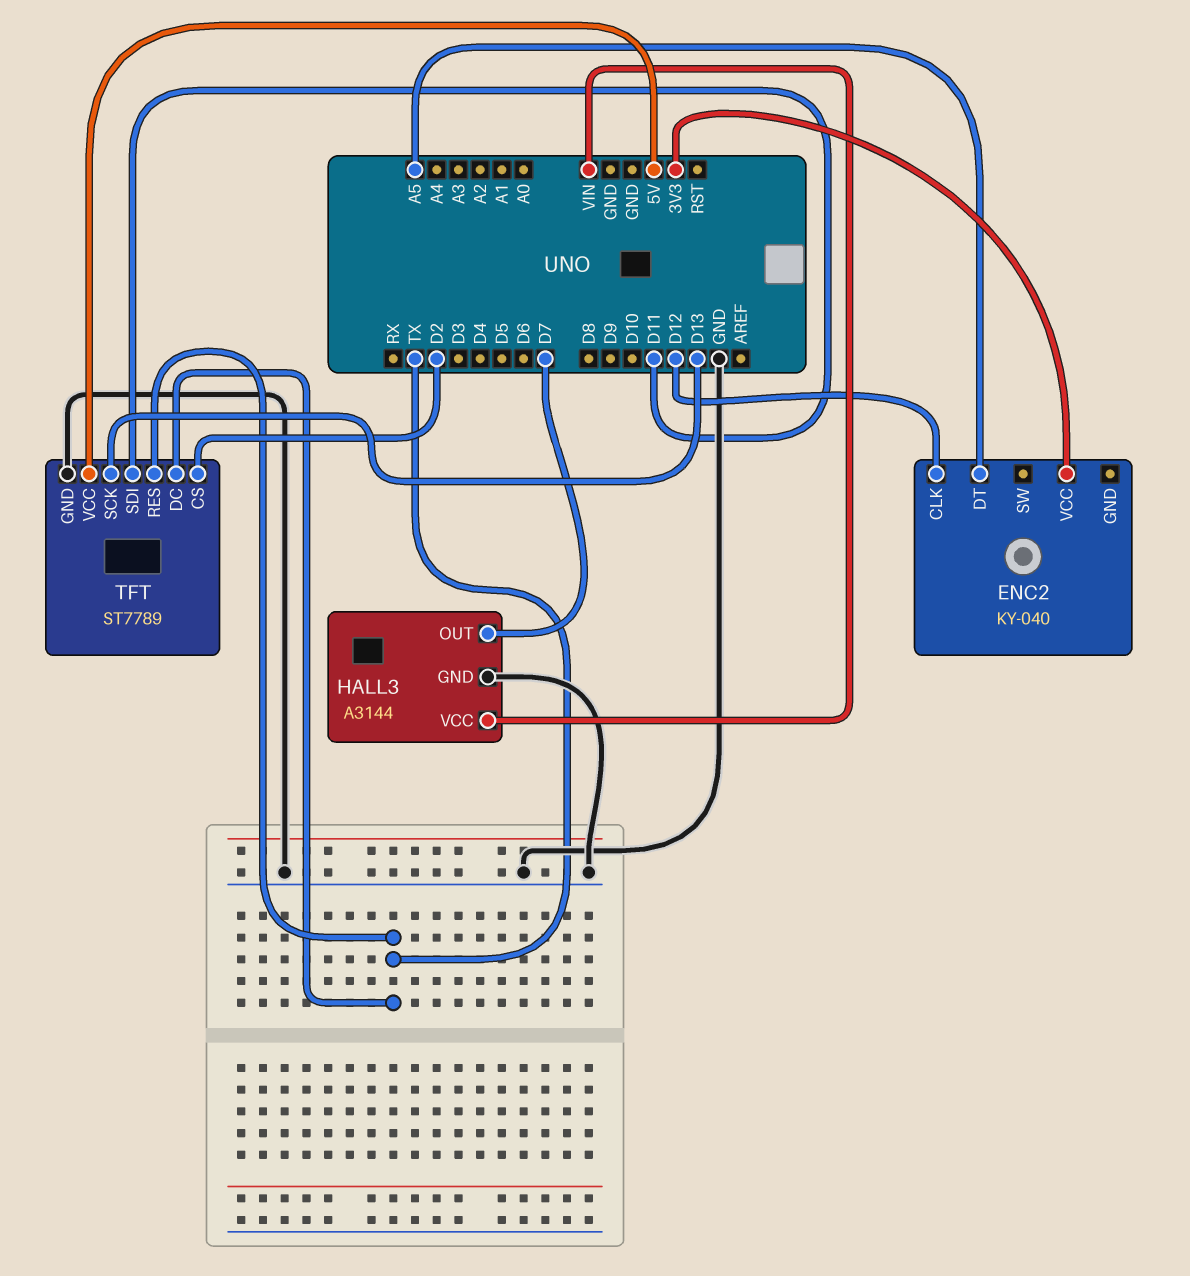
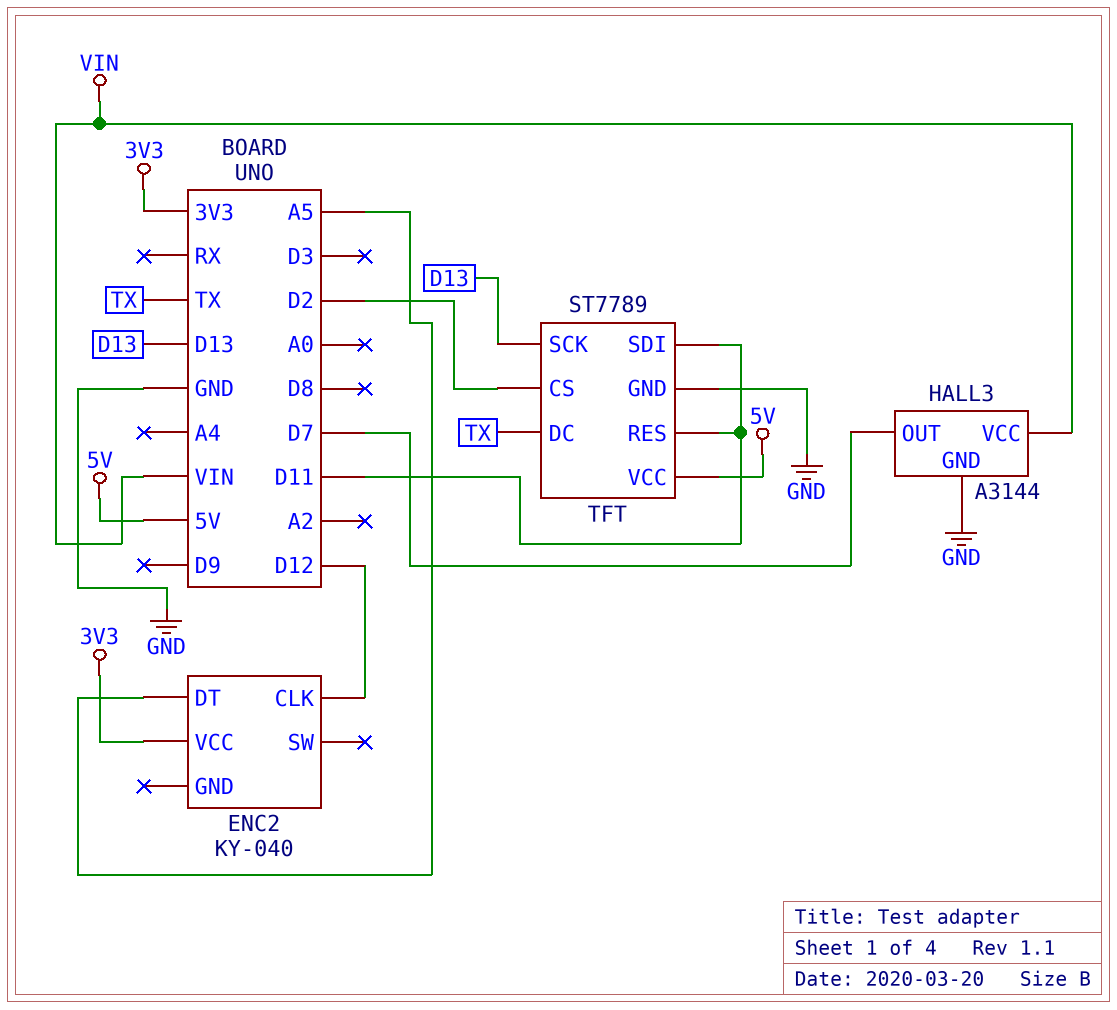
TFT pin RES: TX -> D11

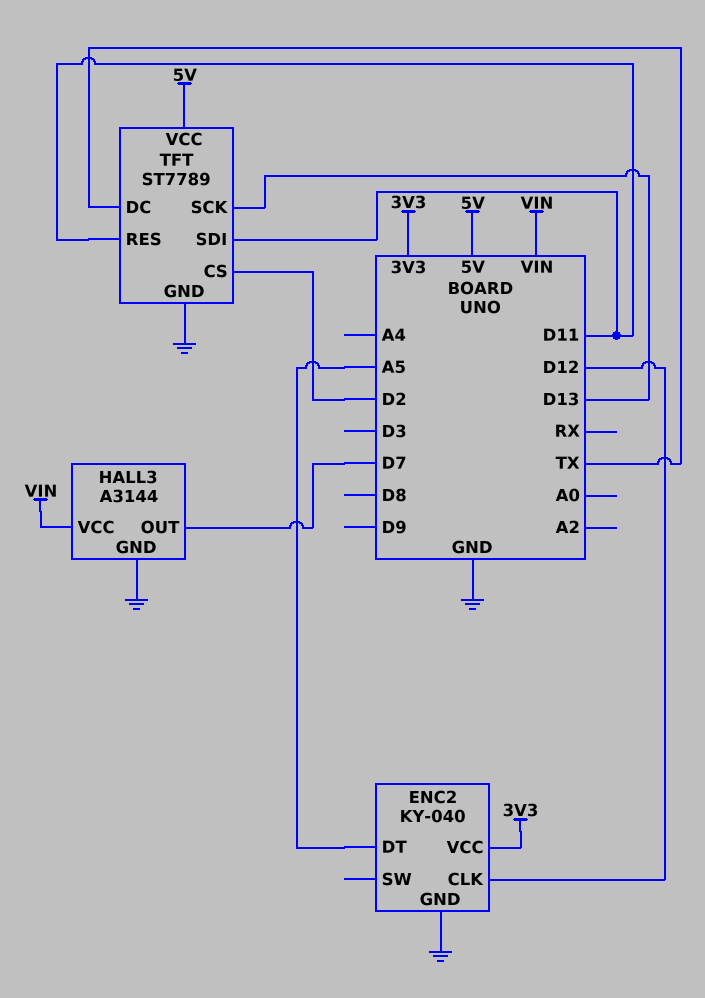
ENC2 pin GND: none -> GND

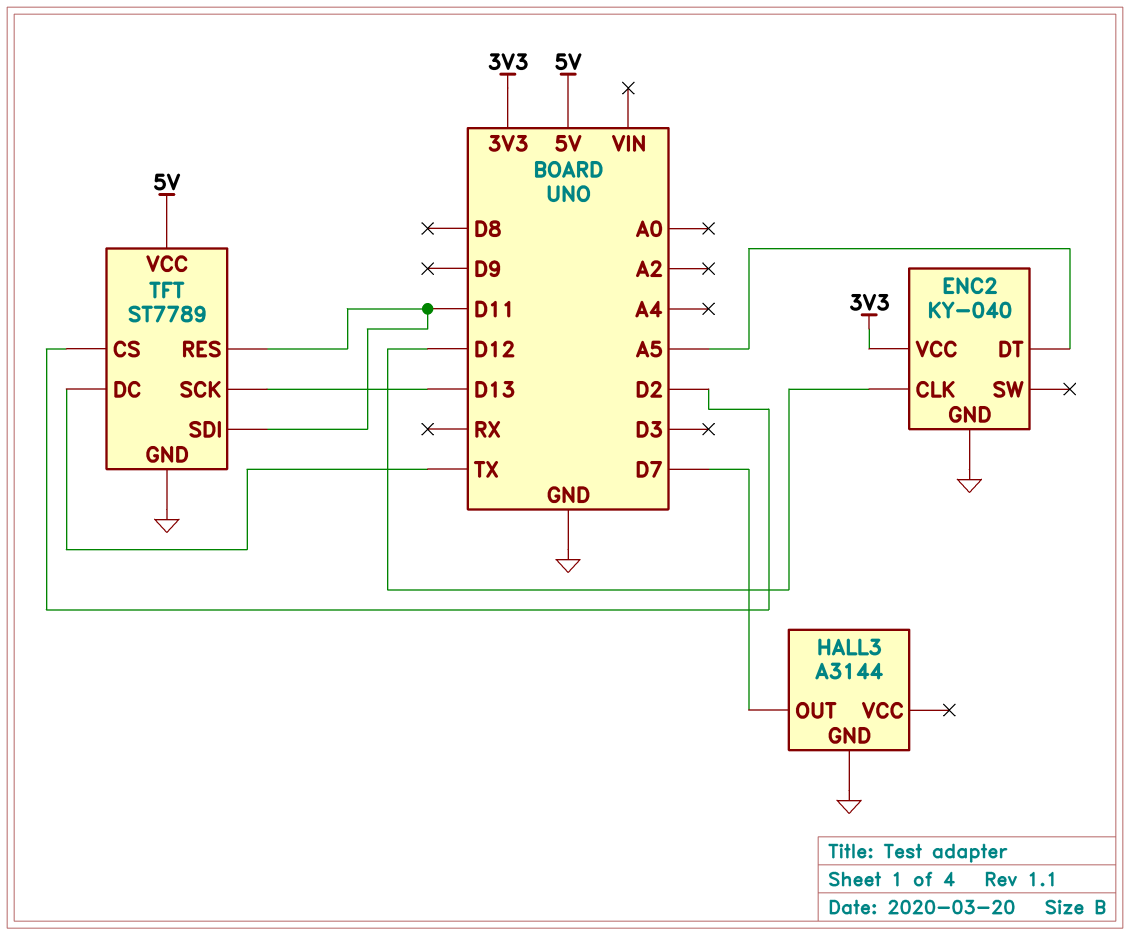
HALL3 pin VCC: VIN -> none

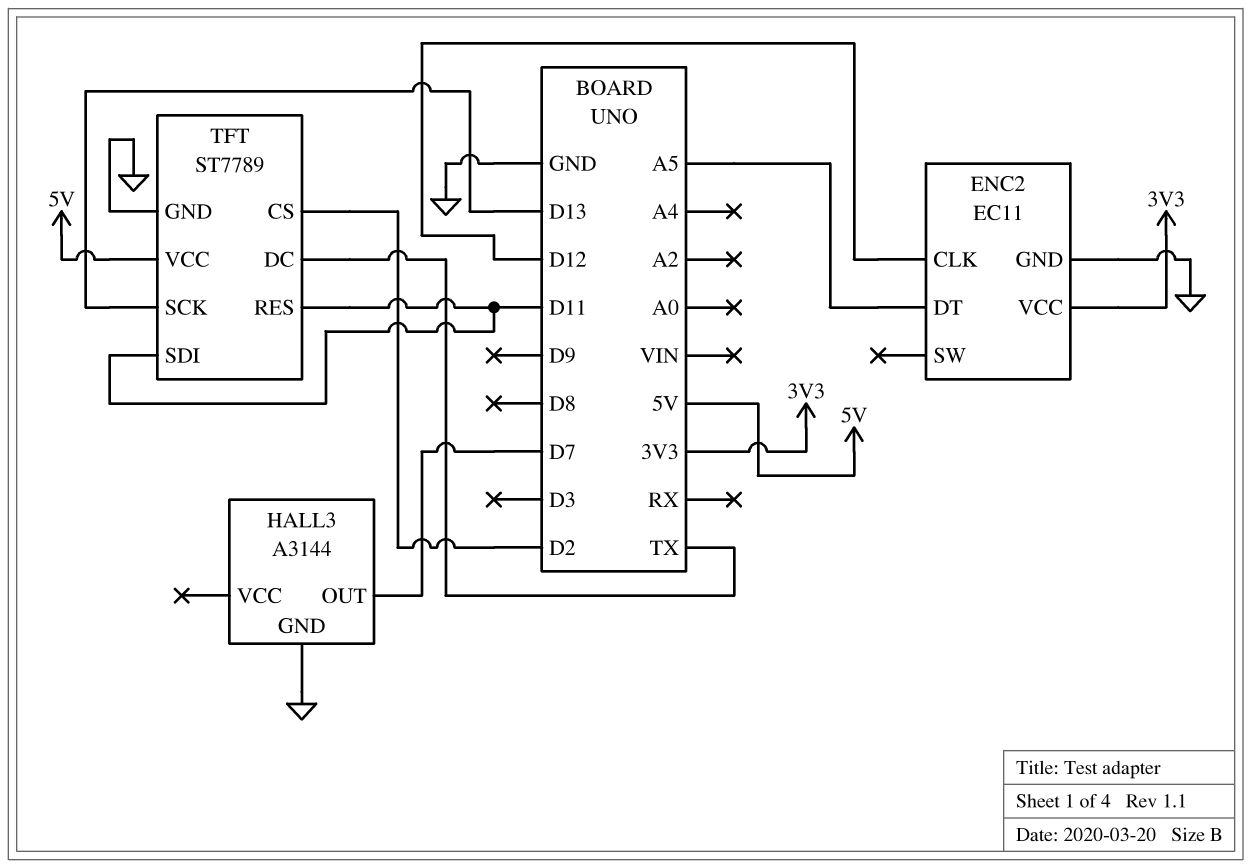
ENC2: KY-040 -> EC11

